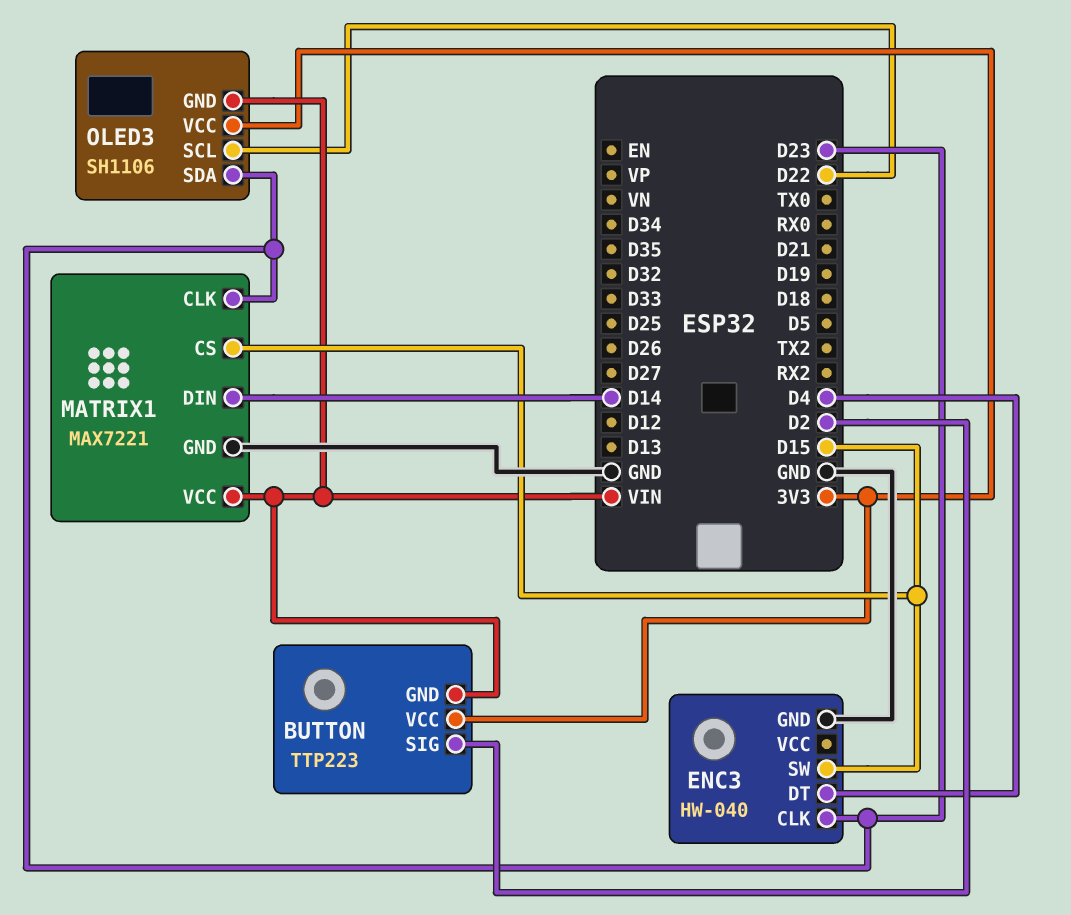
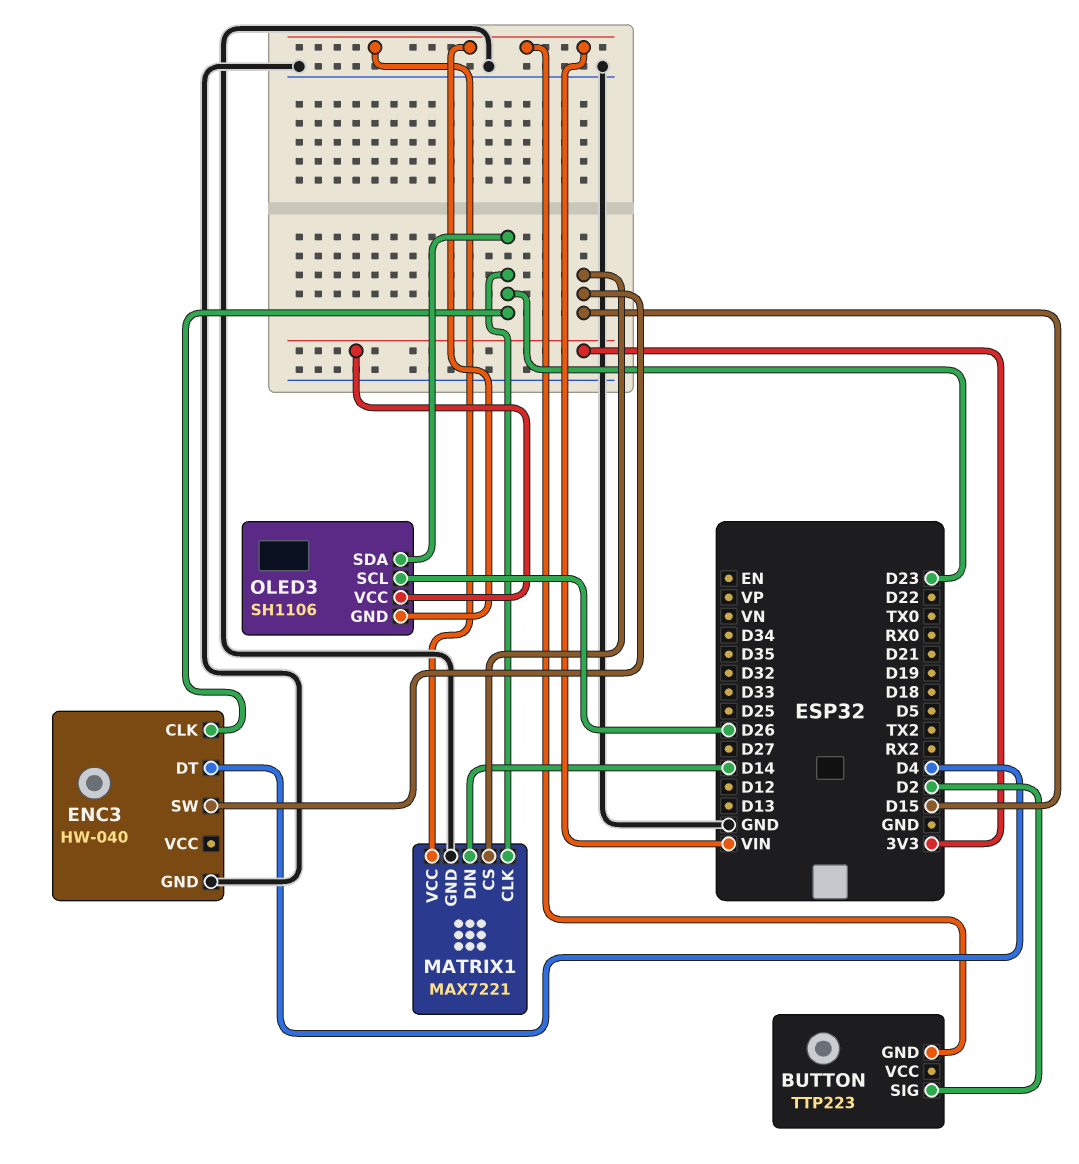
BUTTON pin VCC: 3V3 -> none
OLED3 pin SCL: D22 -> D26

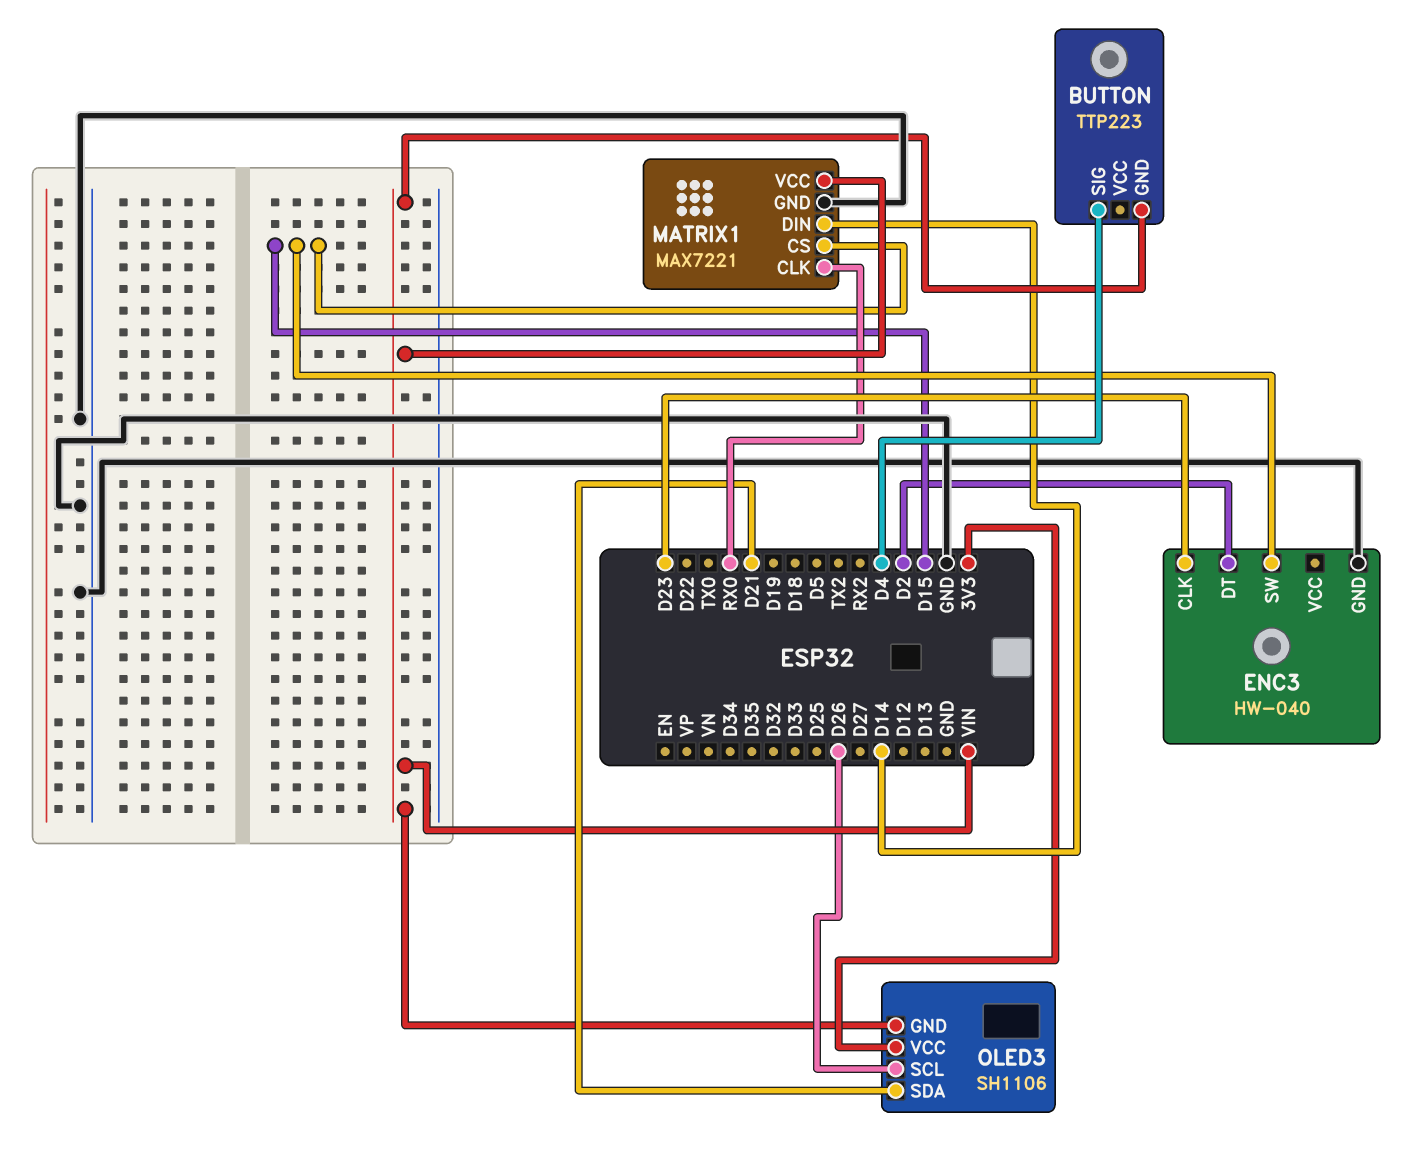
BUTTON pin SIG: D2 -> D4
ENC3 pin DT: D4 -> D2
MATRIX1 pin CLK: D23 -> RX0
OLED3 pin SDA: D23 -> D21

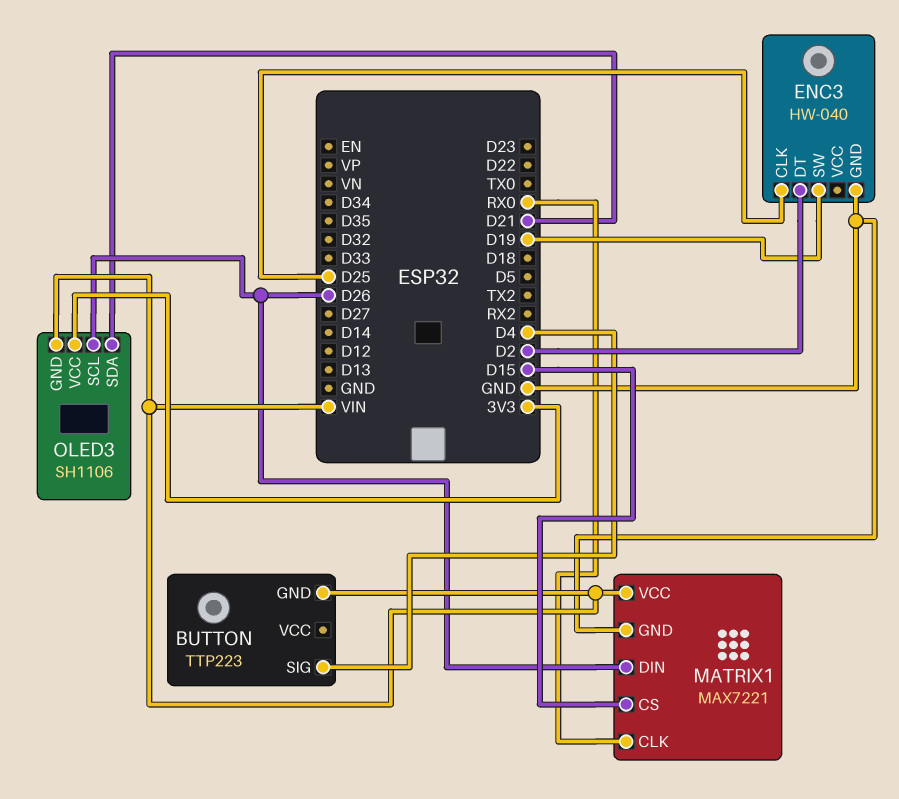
ENC3 pin CLK: D23 -> D25
ENC3 pin SW: D15 -> D19
MATRIX1 pin DIN: D14 -> D26

